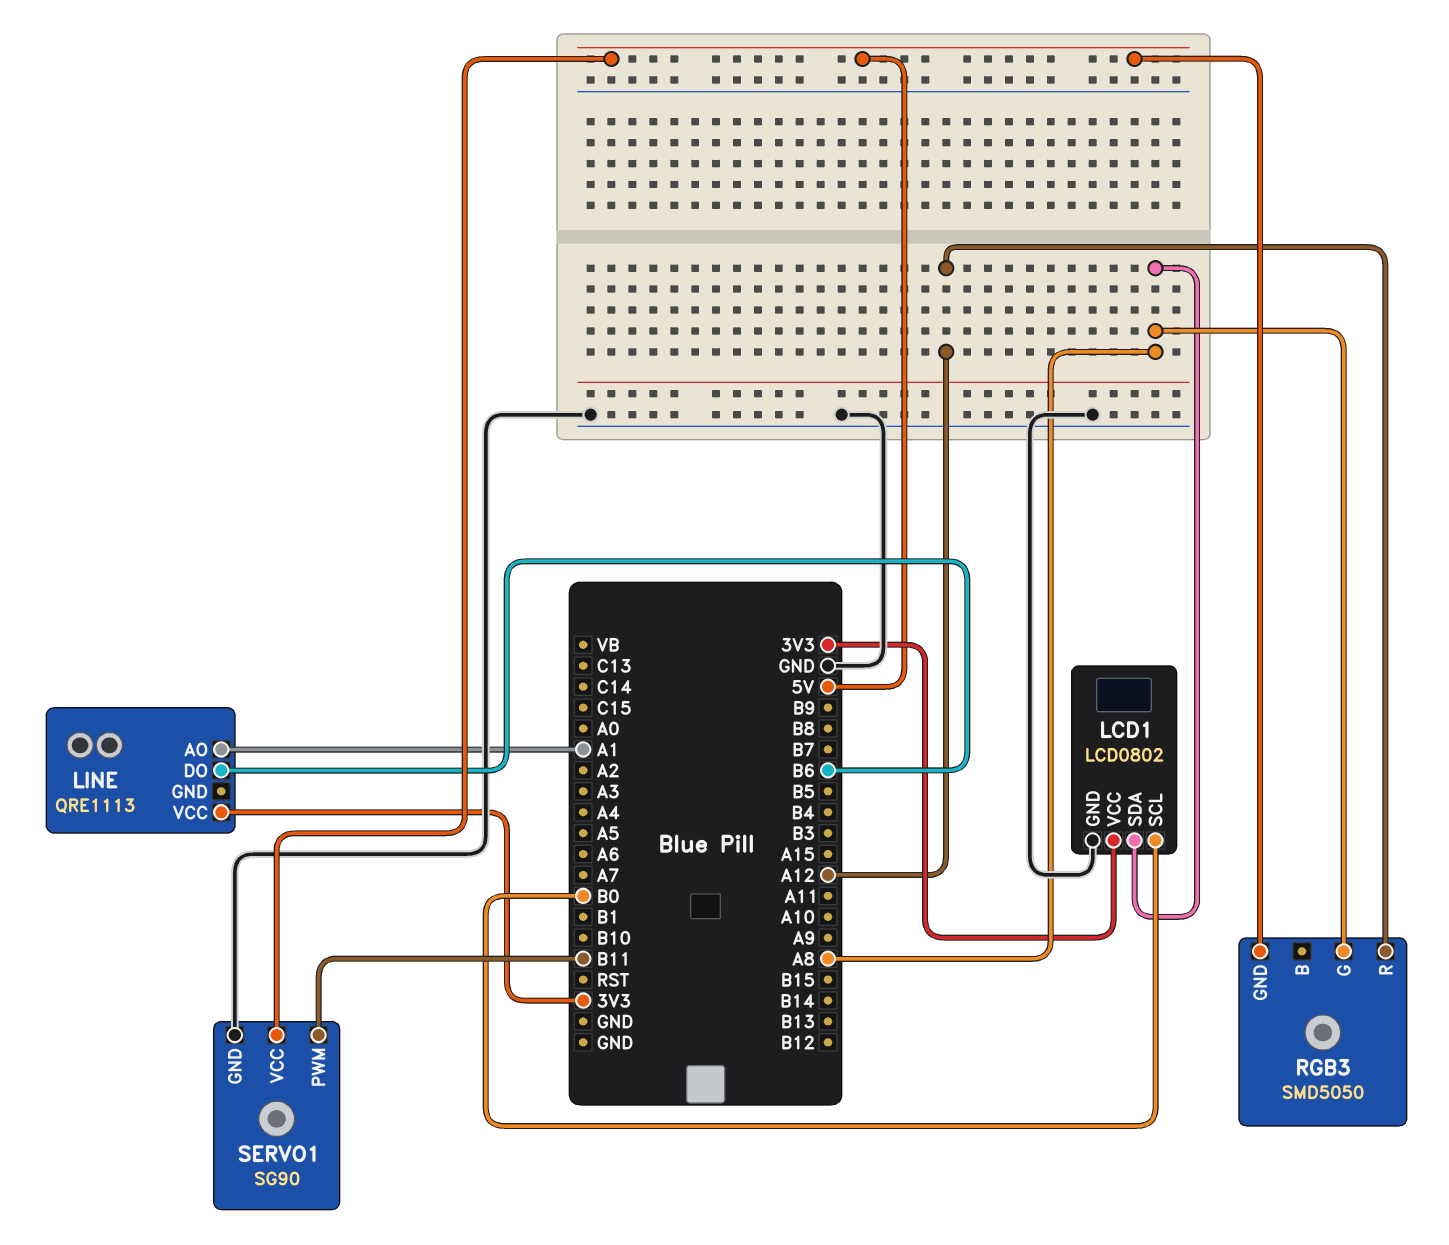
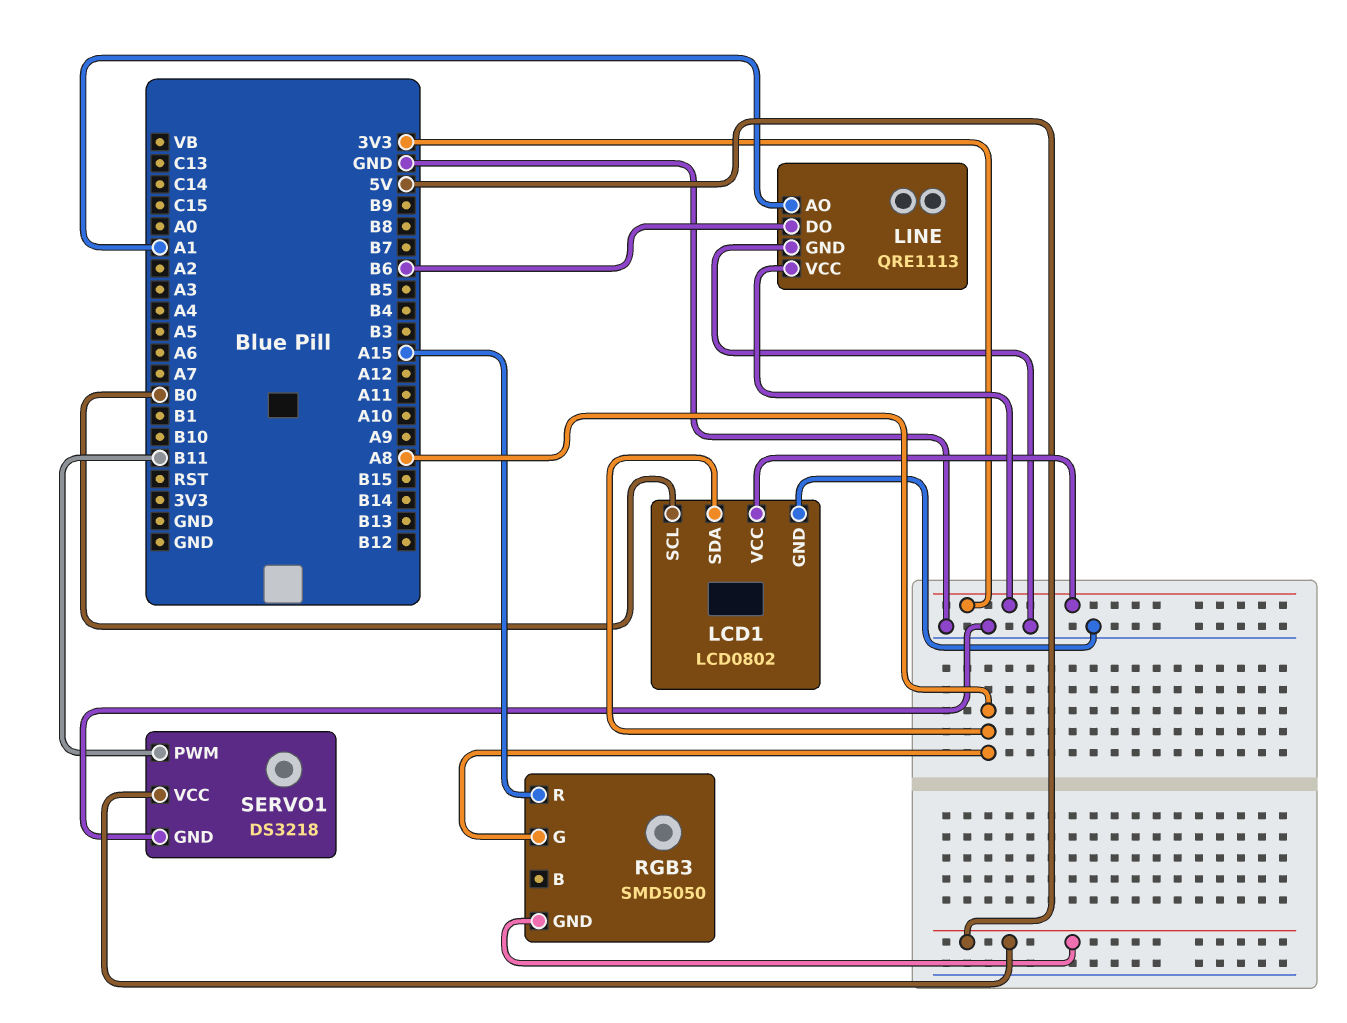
LINE pin GND: none -> GND
RGB3 pin R: A12 -> A15
SERVO1: SG90 -> DS3218

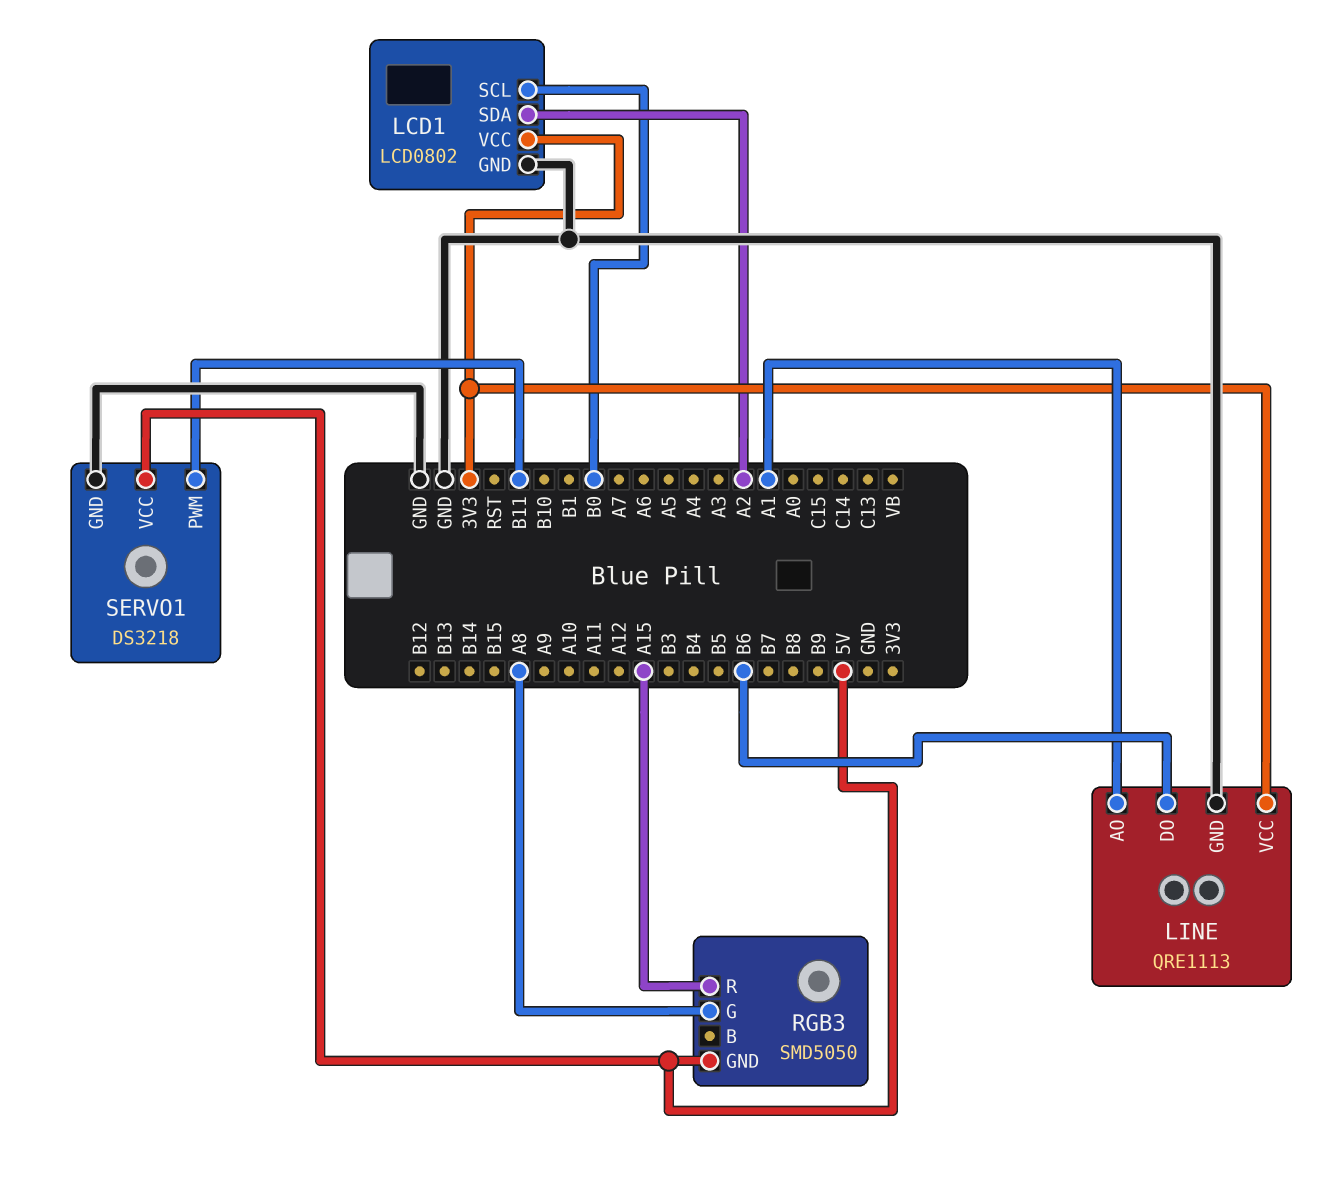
LCD1 pin SDA: A8 -> A2

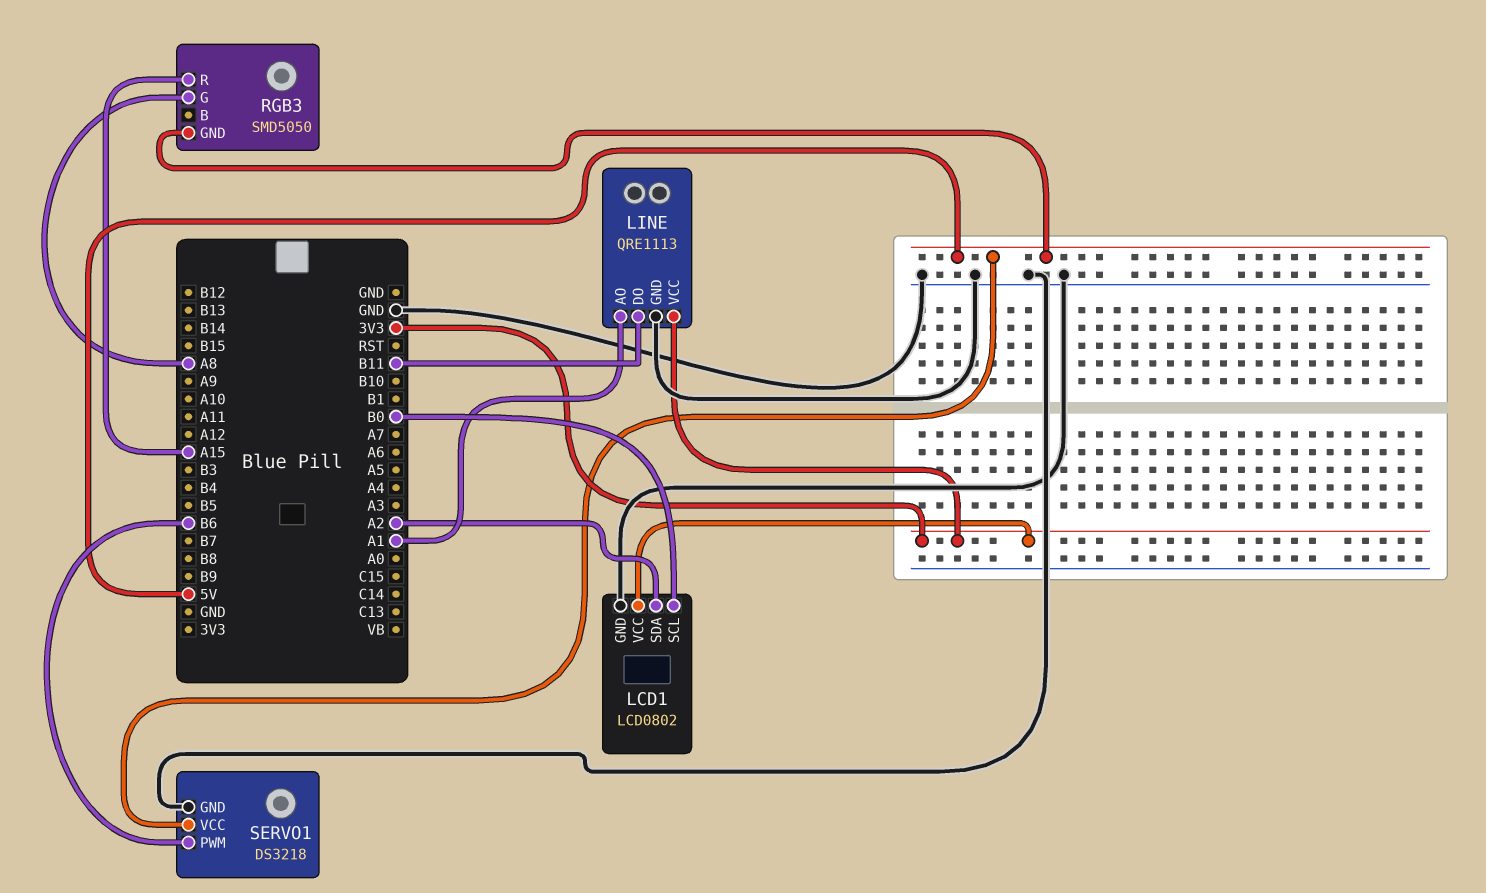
LINE pin DO: B6 -> B11
SERVO1 pin PWM: B11 -> B6

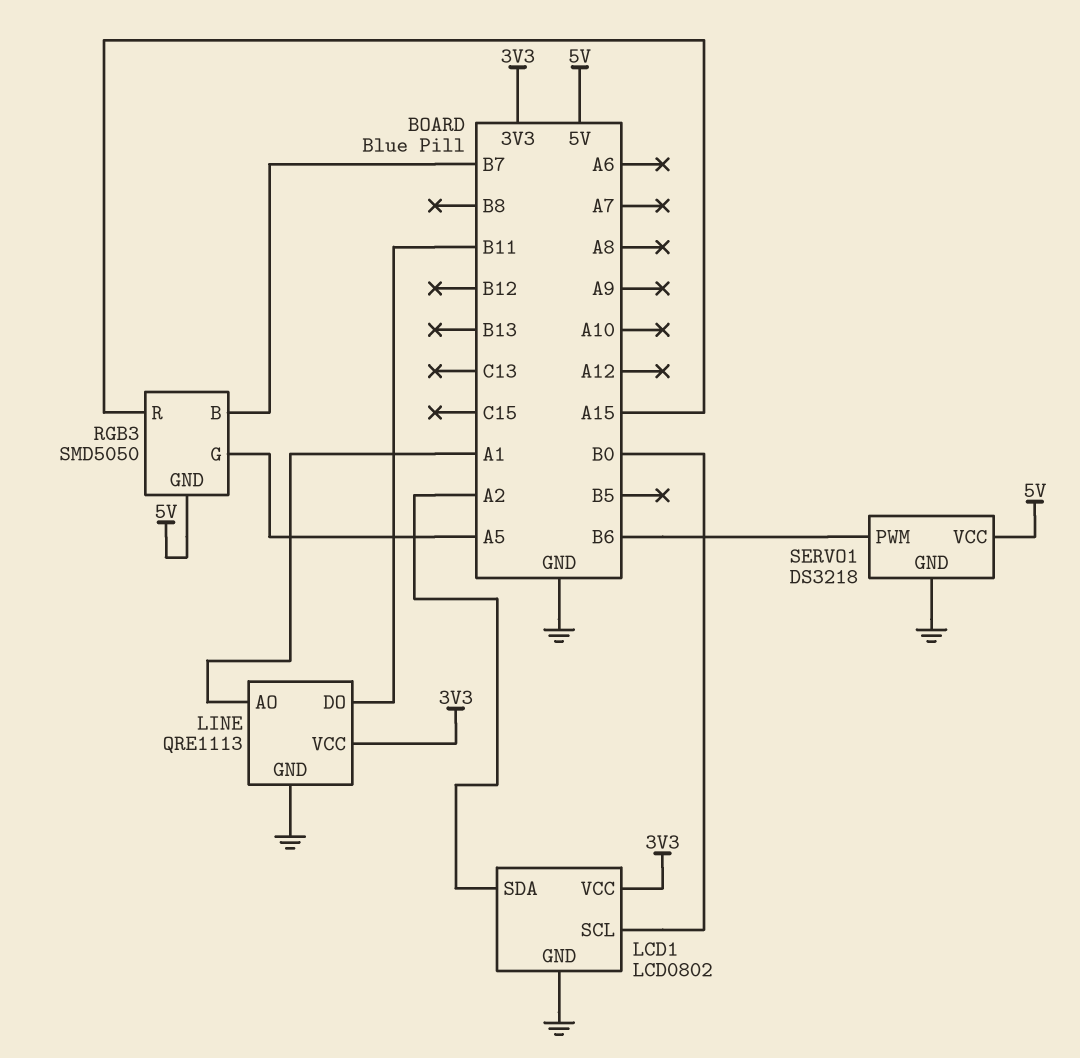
RGB3 pin B: none -> B7
RGB3 pin G: A8 -> A5

